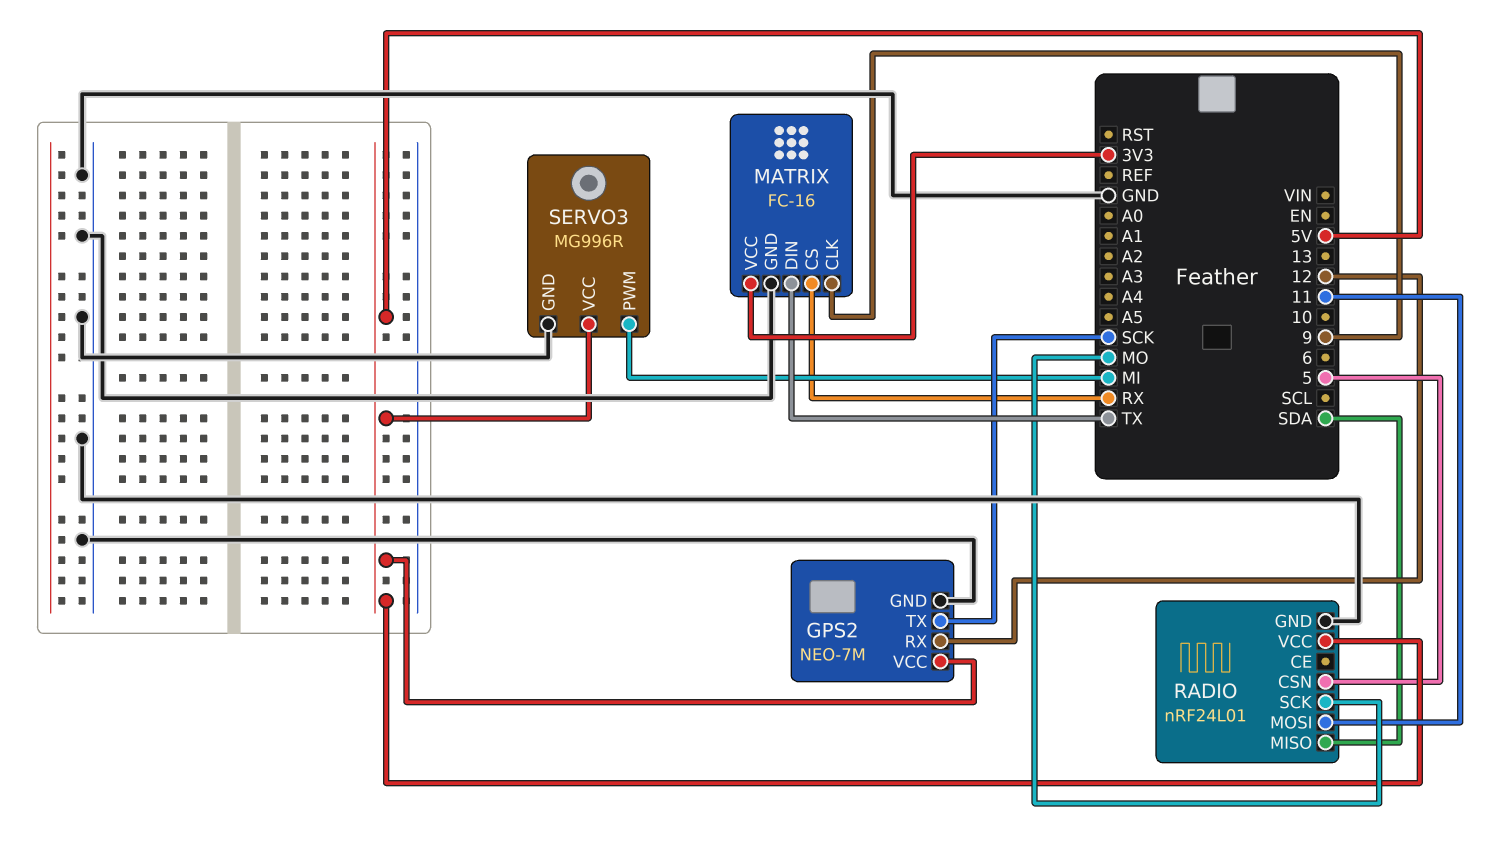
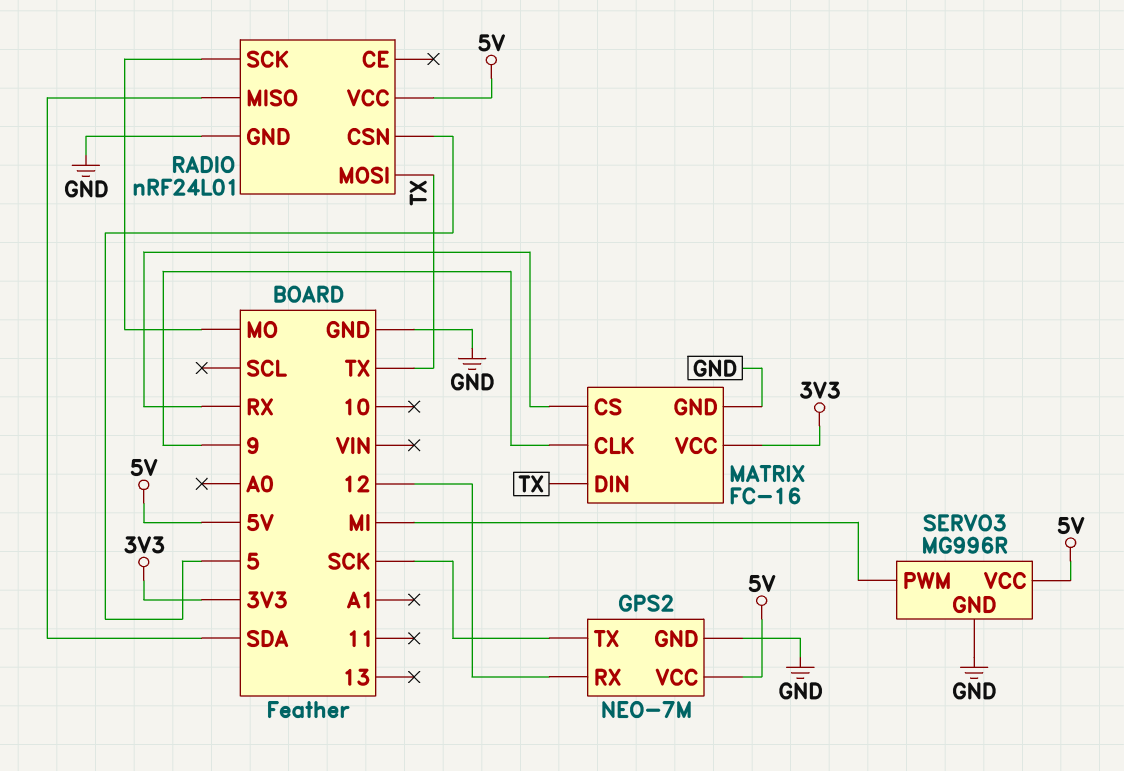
RADIO pin MOSI: 11 -> TX

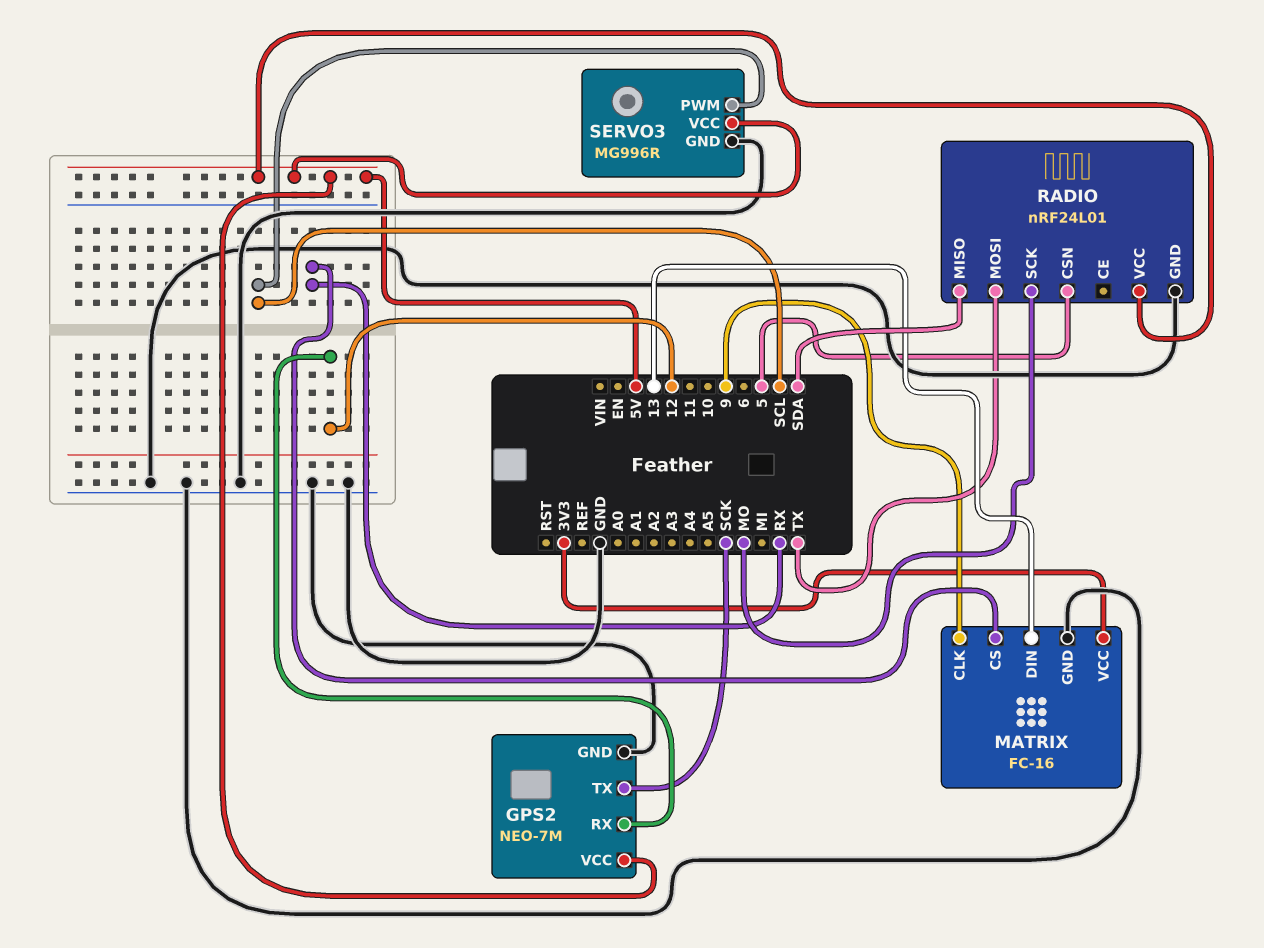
MATRIX pin DIN: TX -> 13
SERVO3 pin PWM: MI -> SCL

